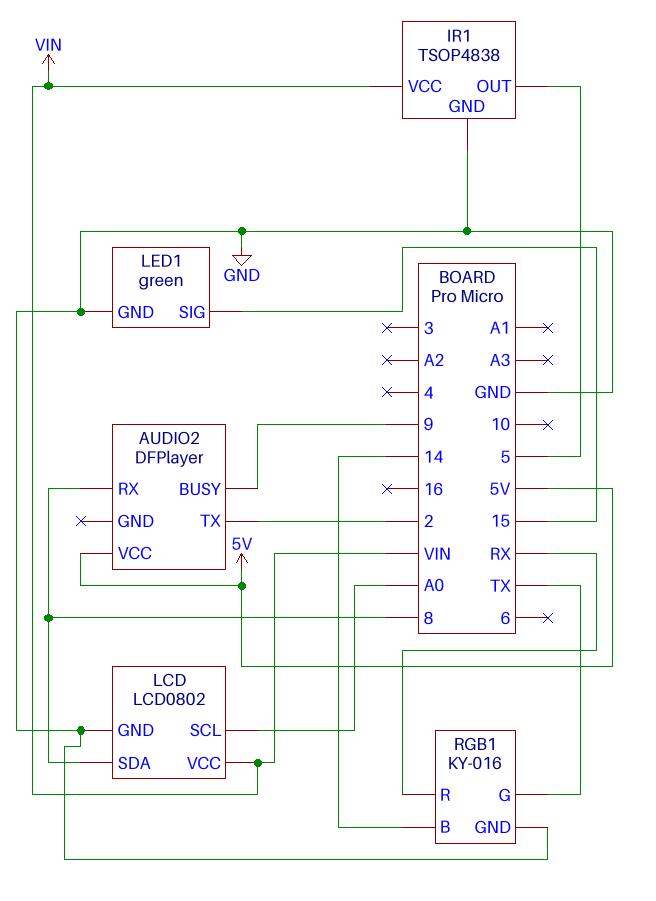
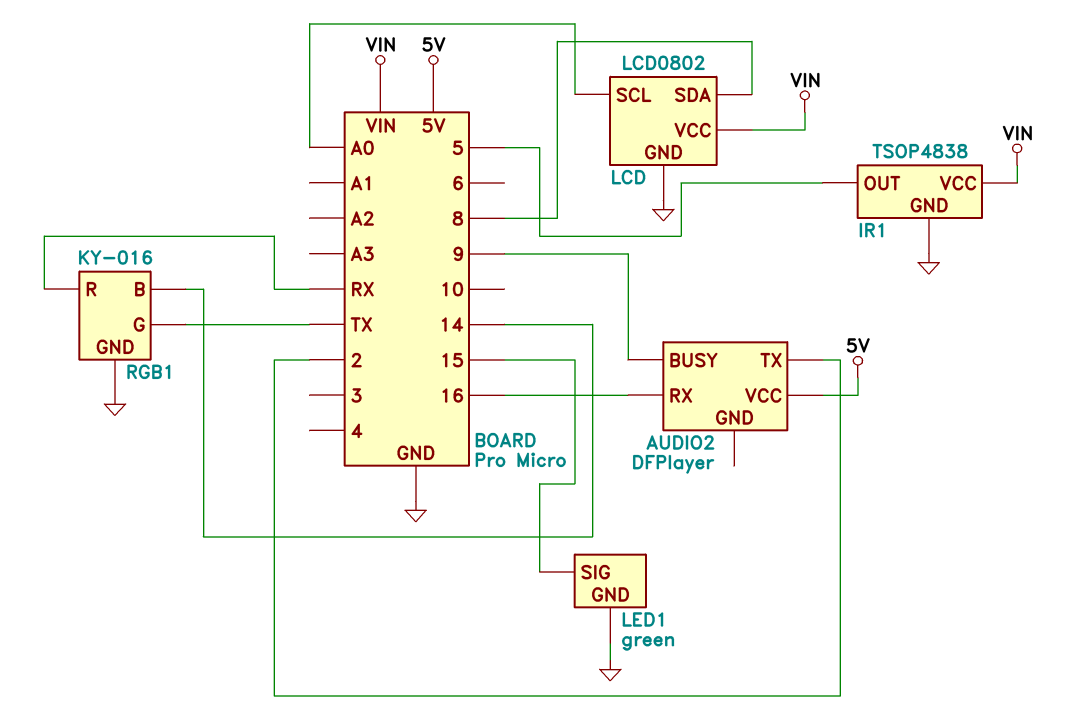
AUDIO2 pin RX: 8 -> 16

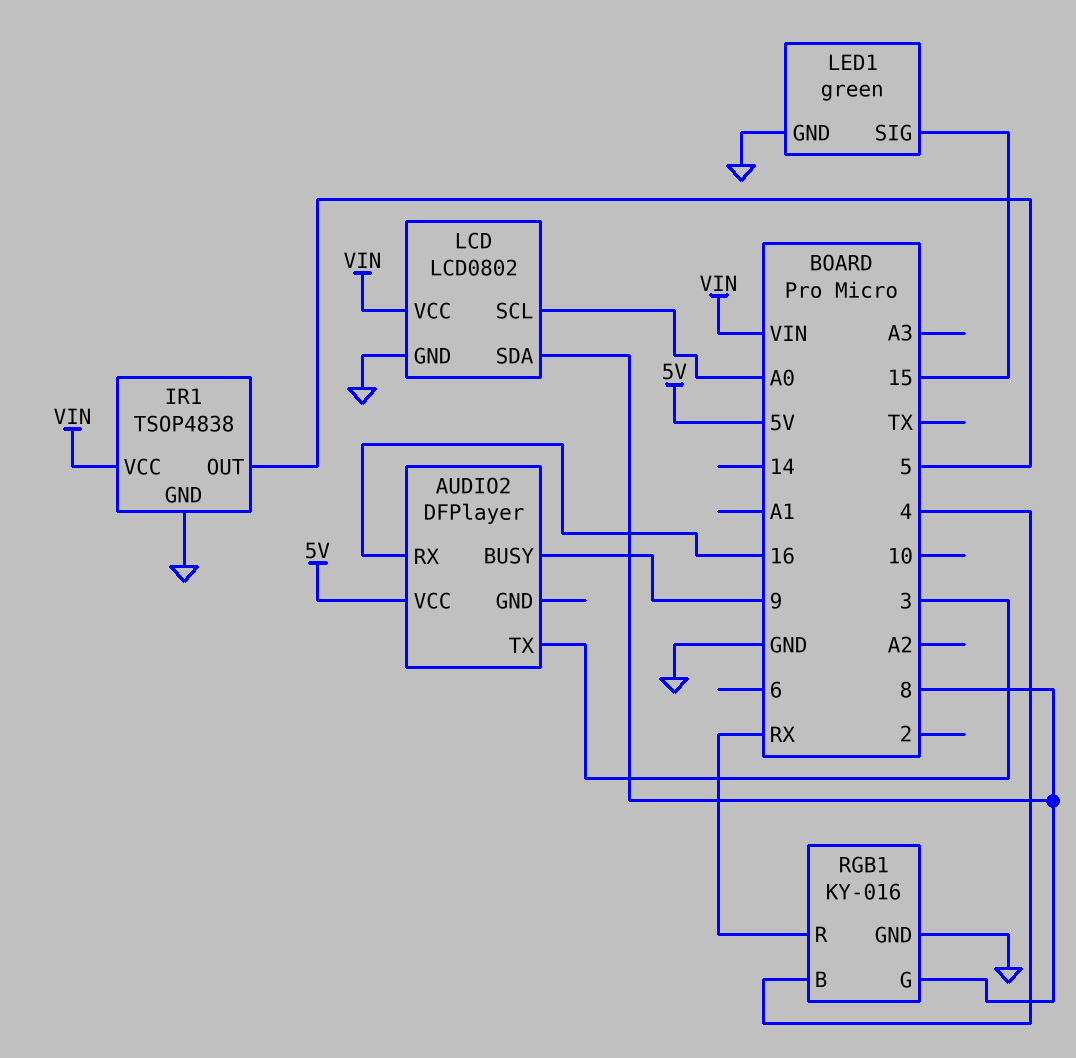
AUDIO2 pin TX: 2 -> 3
RGB1 pin B: 14 -> 4
RGB1 pin G: TX -> 8

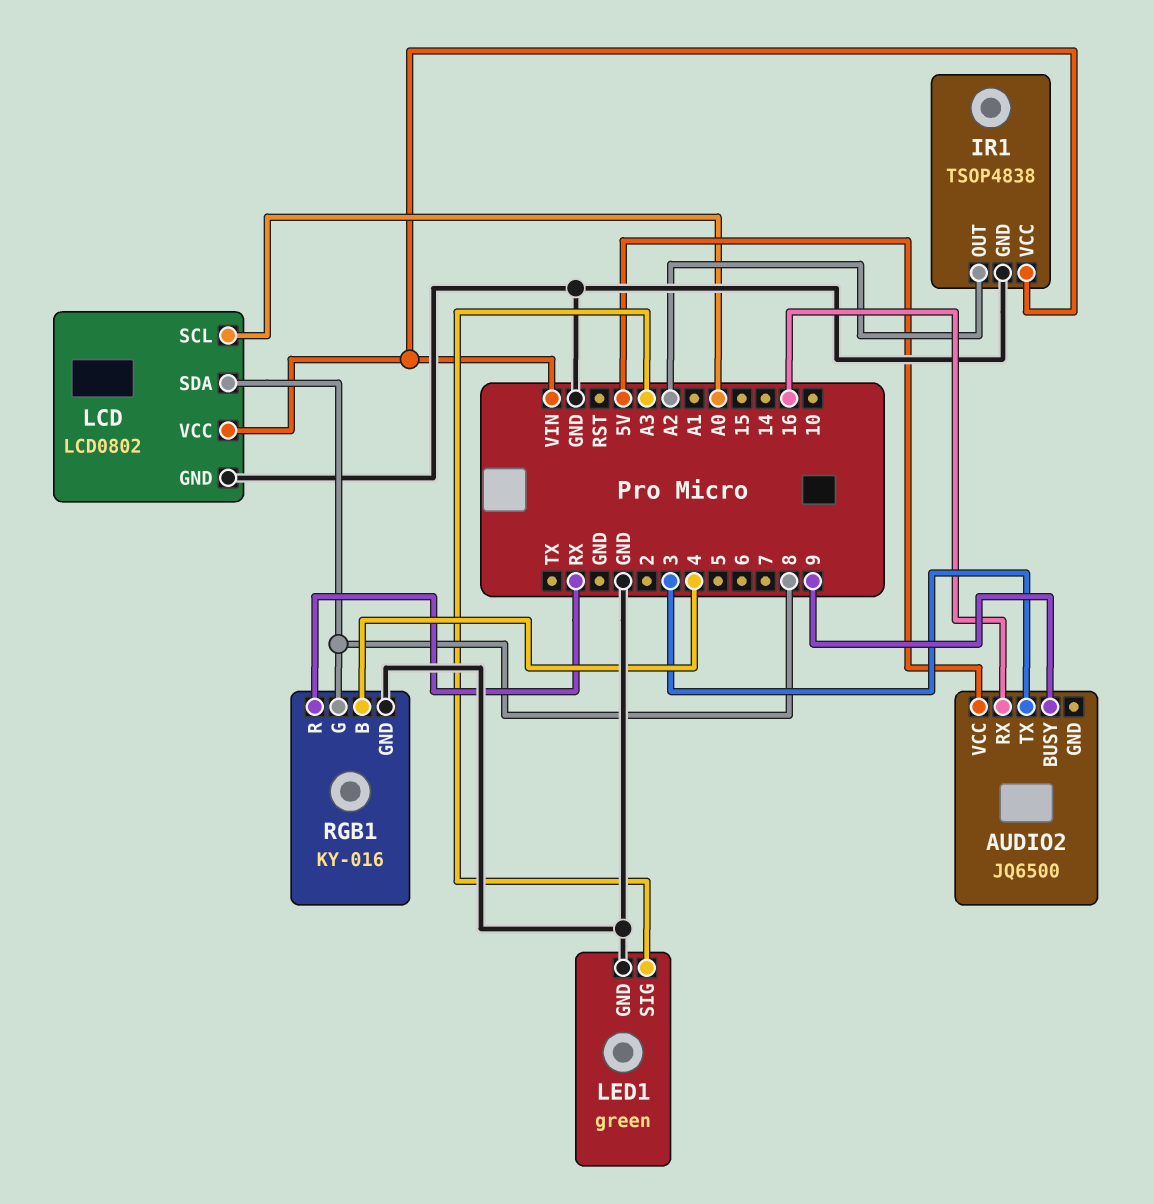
AUDIO2: DFPlayer -> JQ6500
IR1 pin OUT: 5 -> A2
LED1 pin SIG: 15 -> A3

